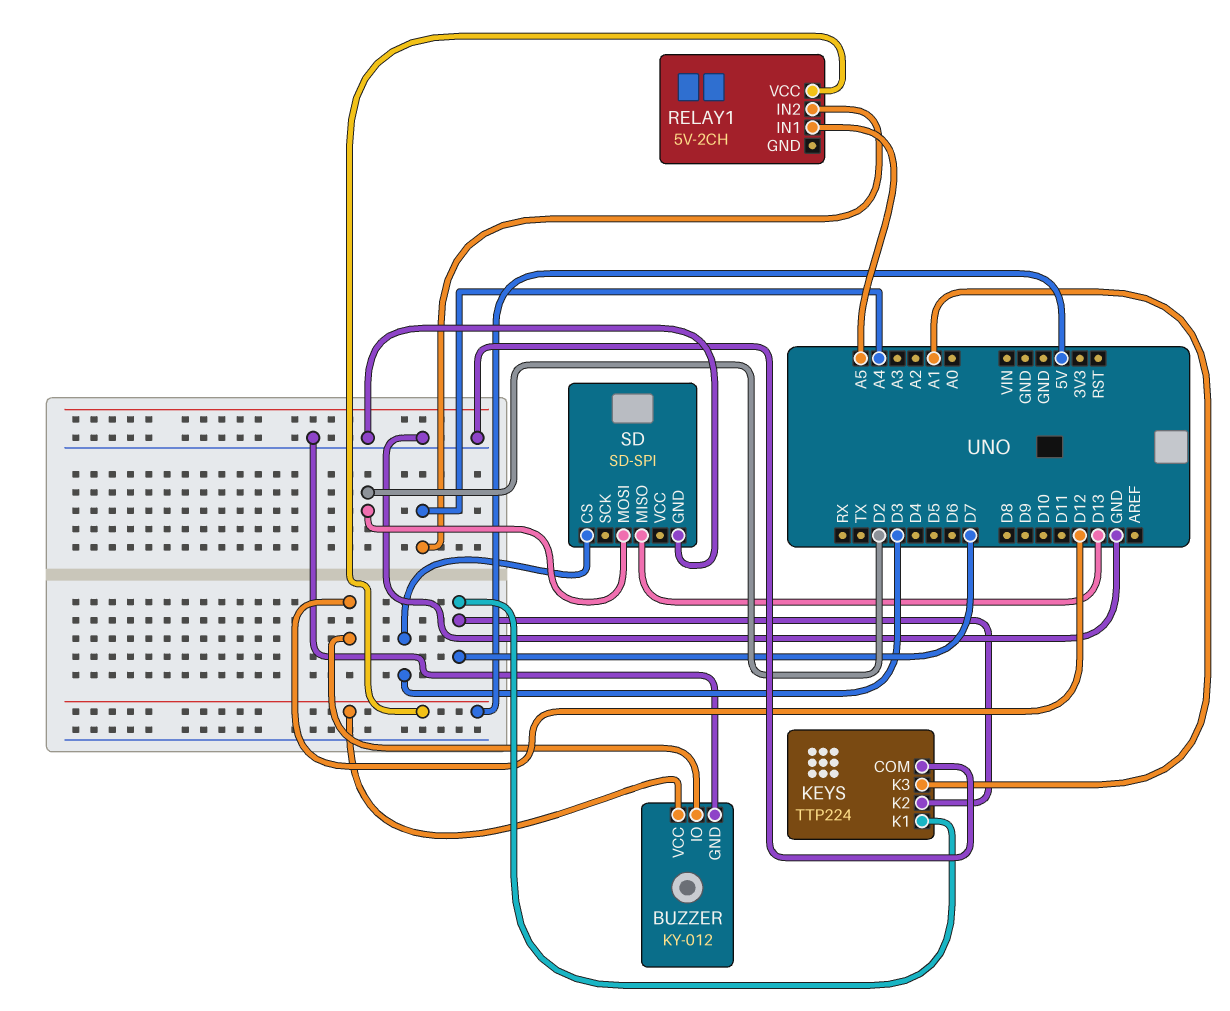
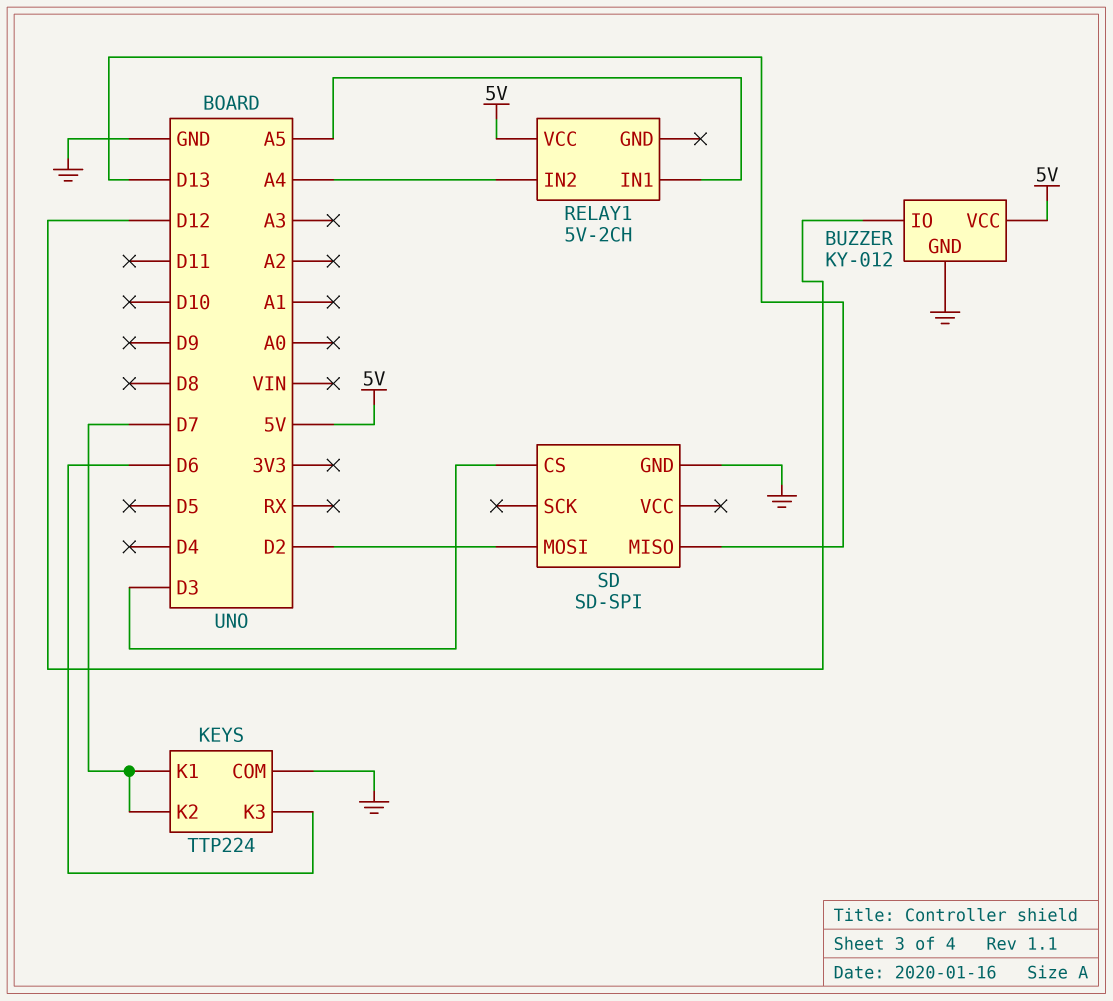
KEYS pin K3: A1 -> D6

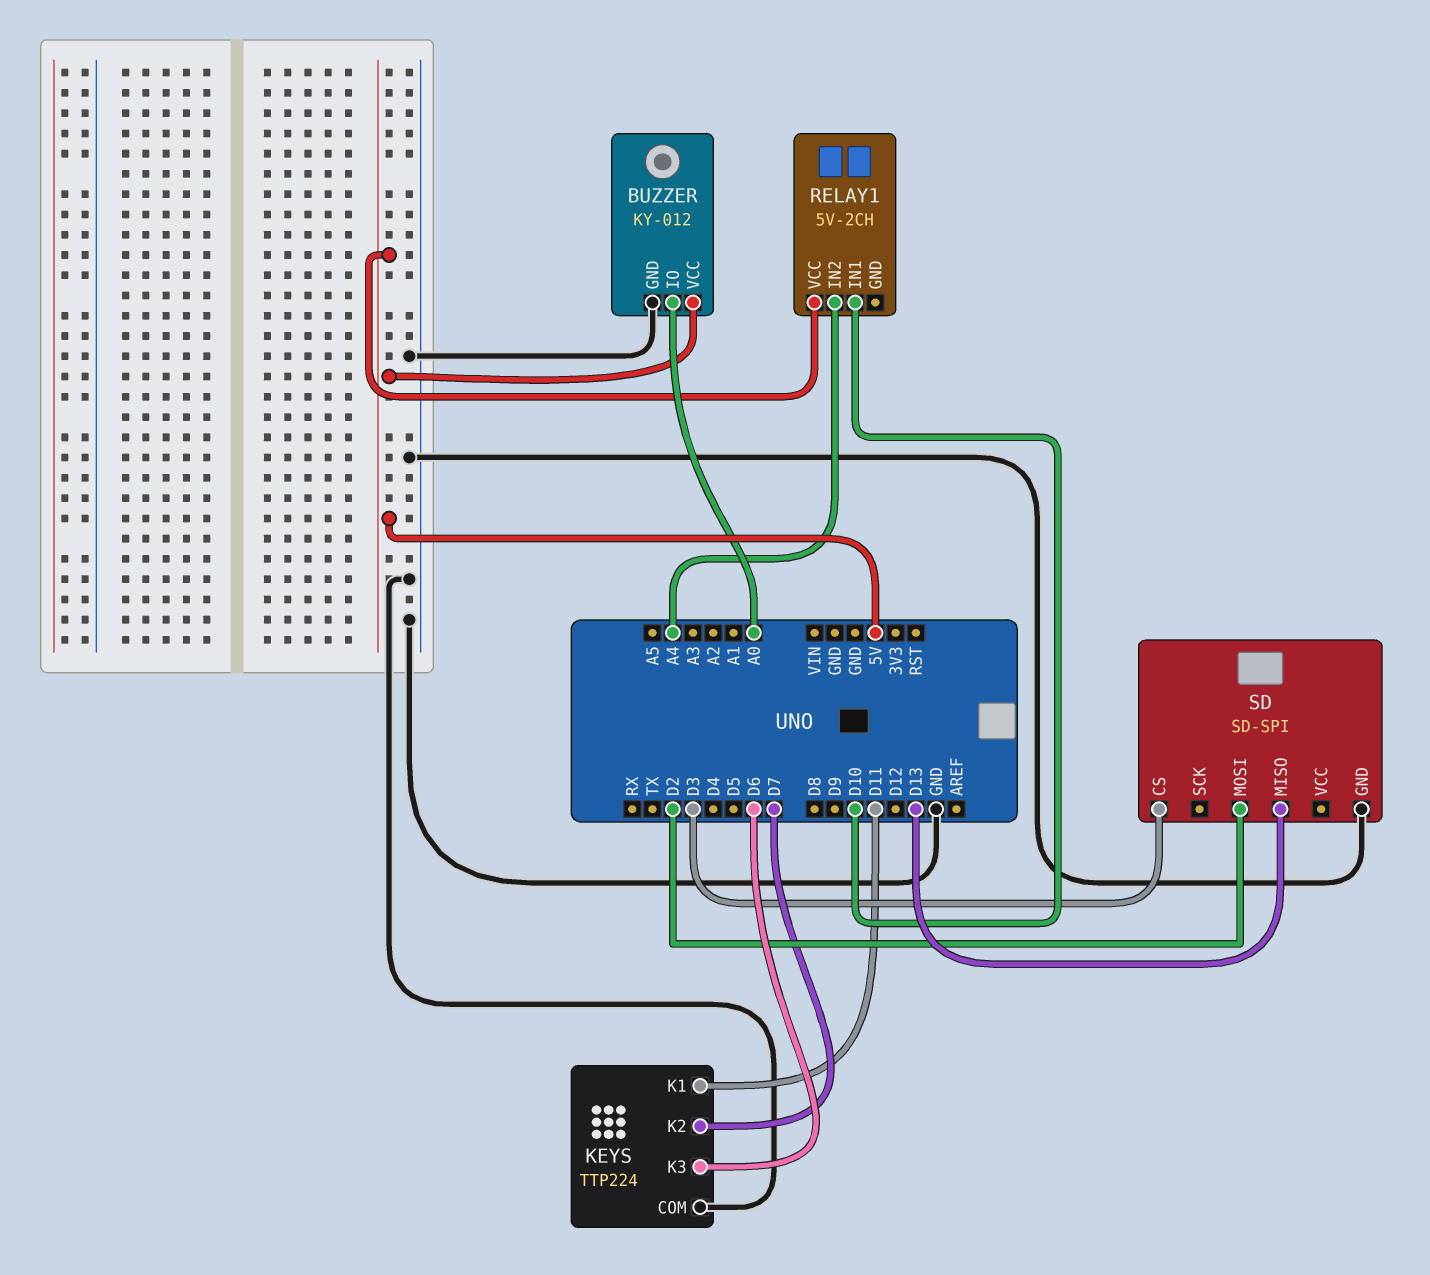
BUZZER pin IO: D12 -> A0
KEYS pin K1: D7 -> D11
RELAY1 pin IN1: A5 -> D10

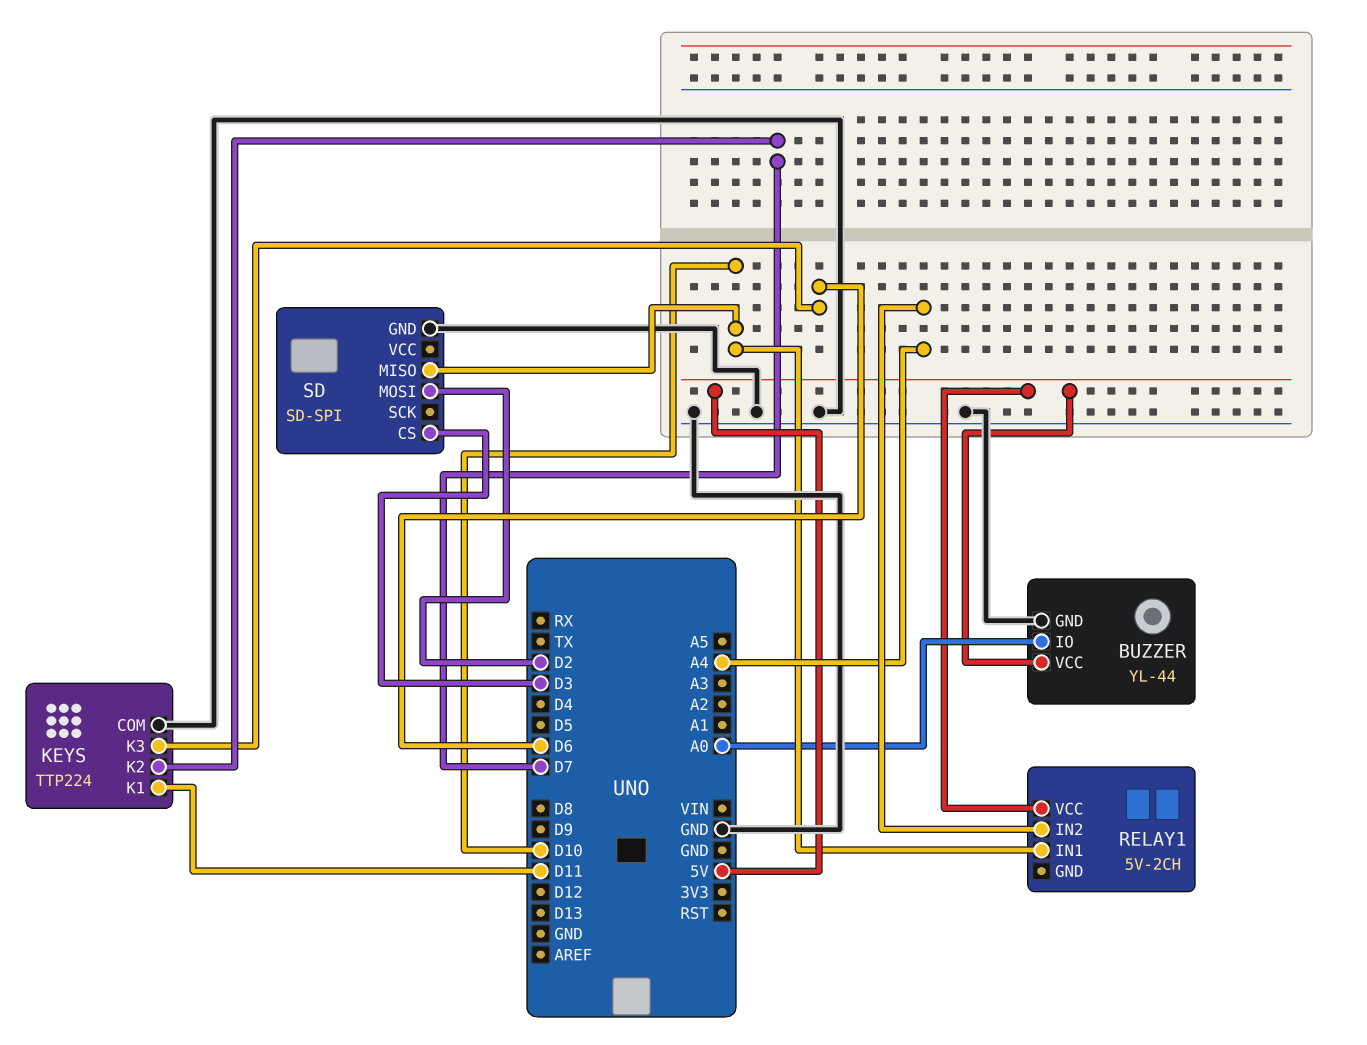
BUZZER: KY-012 -> YL-44
SD pin MISO: D13 -> D10

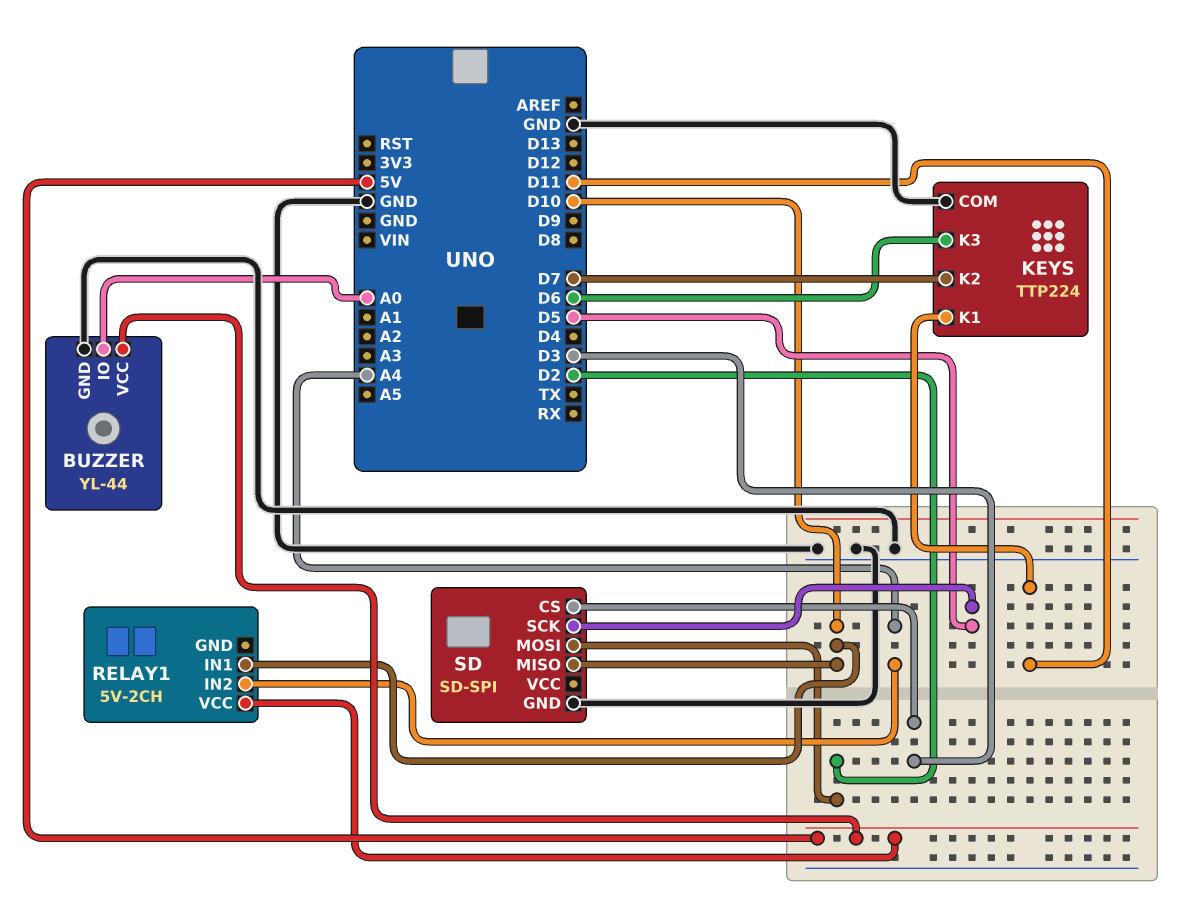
SD pin SCK: none -> D5

